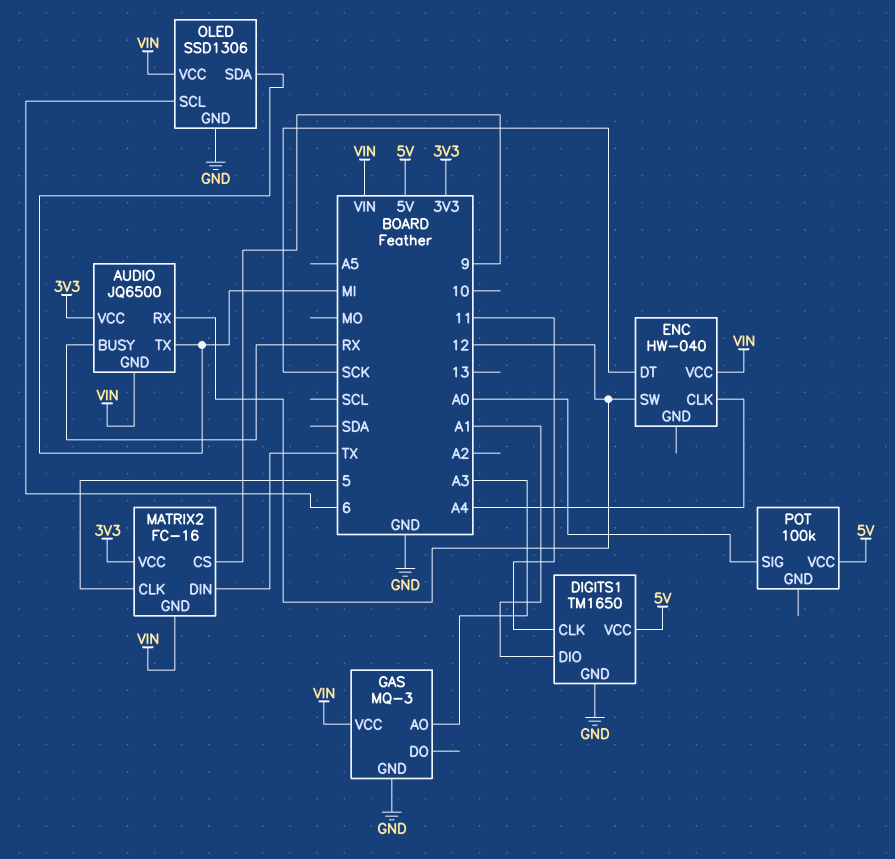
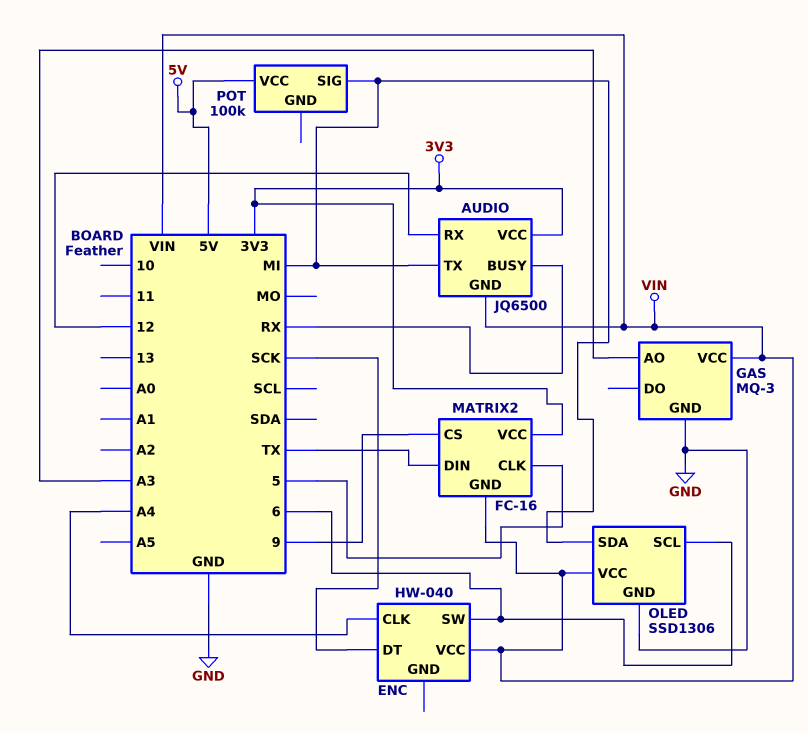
DIGITS1: TM1650 -> none
DIGITS1 pin CLK: 11 -> none
DIGITS1 pin DIO: A1 -> none
DIGITS1 pin GND: GND -> none
DIGITS1 pin VCC: 5V -> none
ENC pin SW: 12 -> 6
POT pin SIG: A0 -> MI

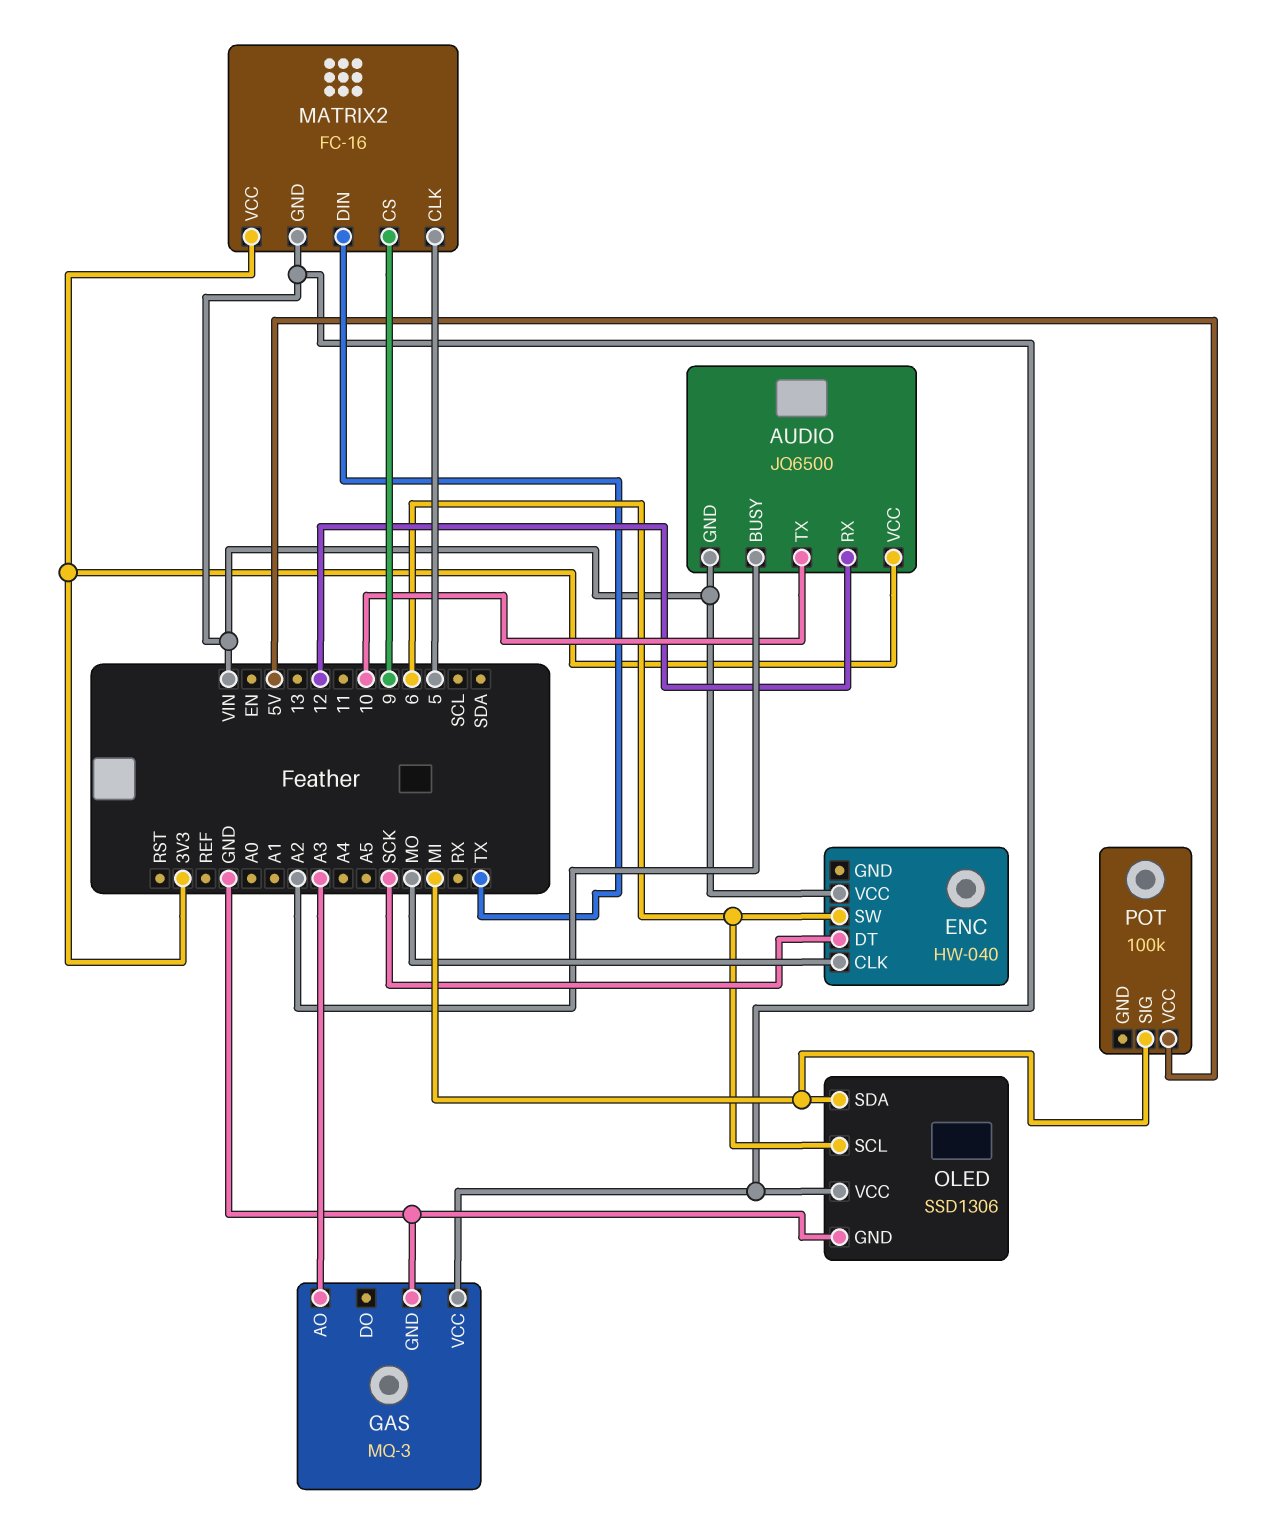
AUDIO pin BUSY: RX -> A2
AUDIO pin TX: MI -> 10
ENC pin CLK: A4 -> MO

